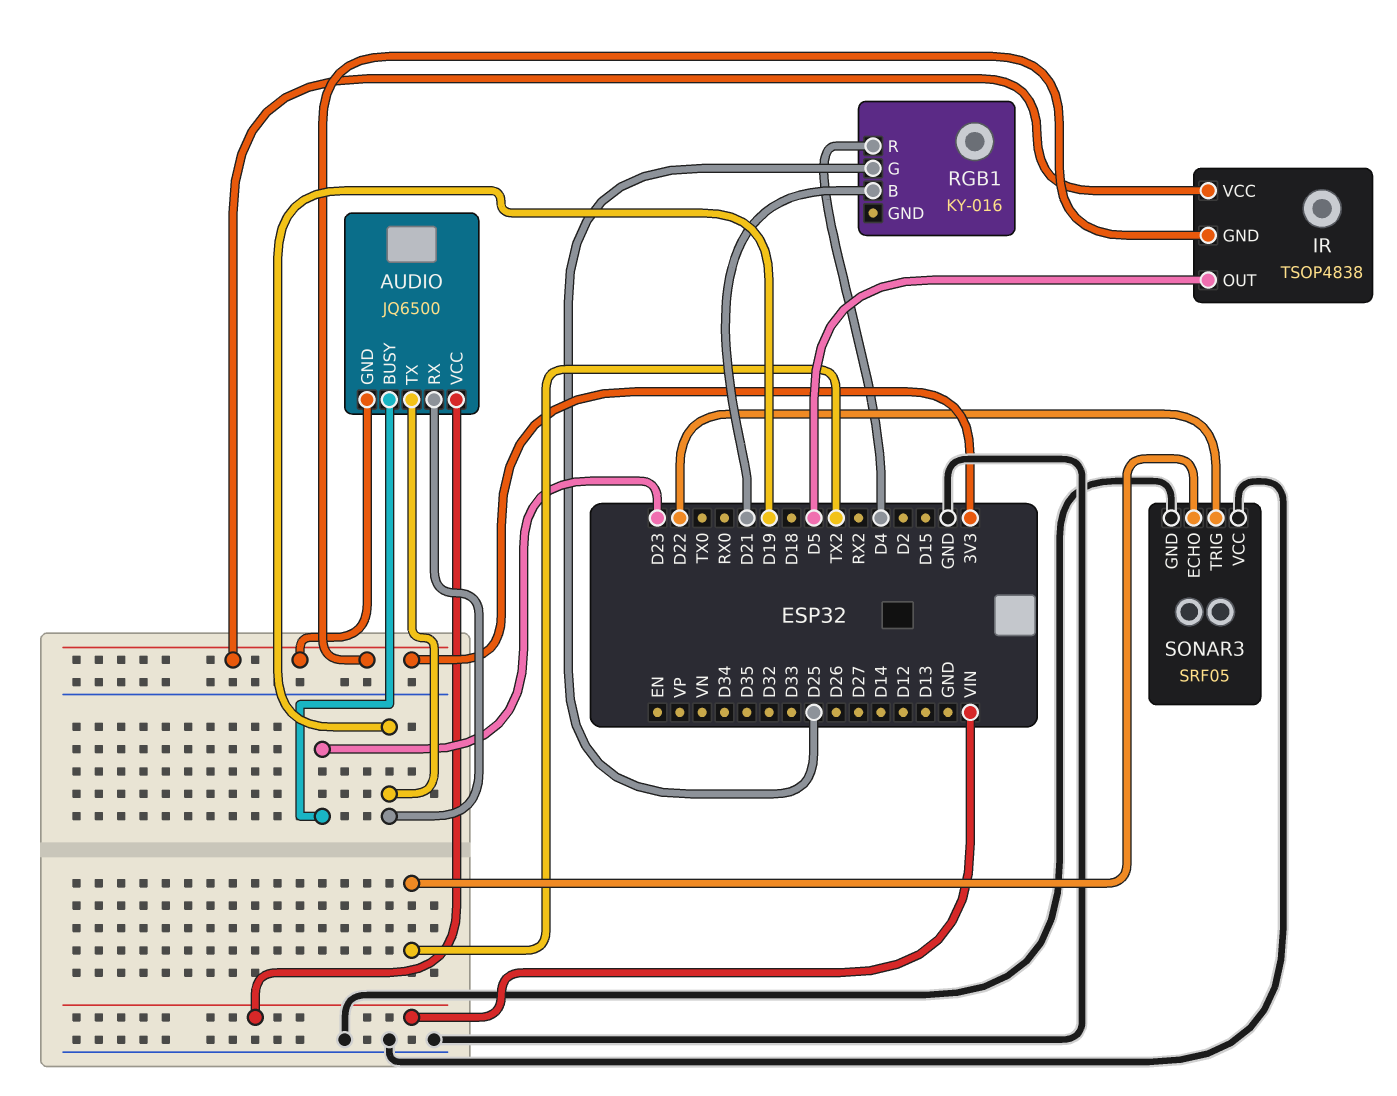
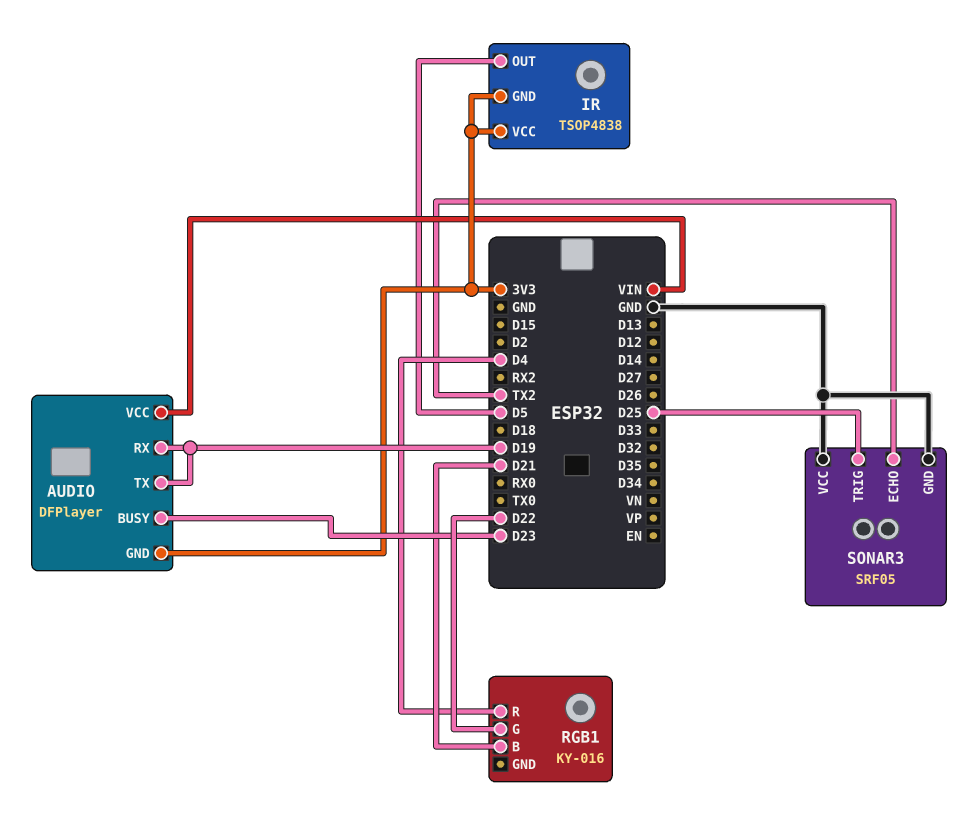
AUDIO: JQ6500 -> DFPlayer
RGB1 pin G: D25 -> D22
SONAR3 pin TRIG: D22 -> D25

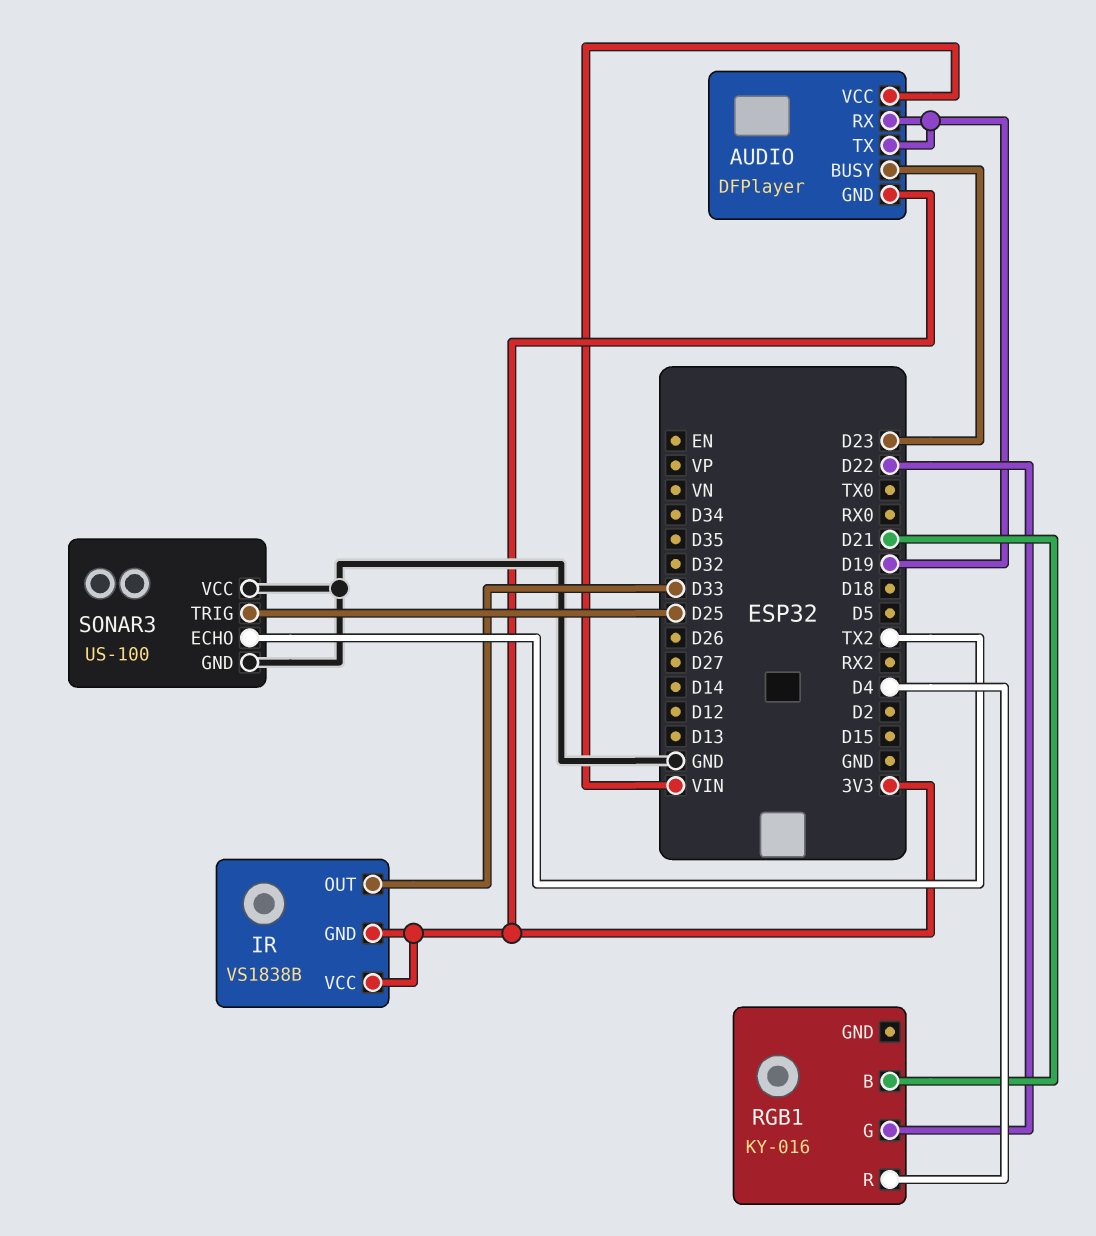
IR: TSOP4838 -> VS1838B
IR pin OUT: D5 -> D33
SONAR3: SRF05 -> US-100

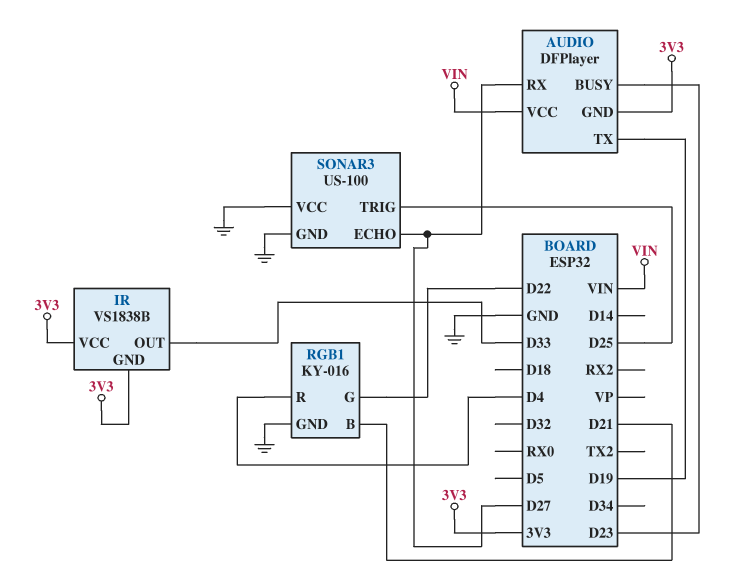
AUDIO pin RX: D19 -> D27
RGB1 pin GND: none -> GND
SONAR3 pin ECHO: TX2 -> D27

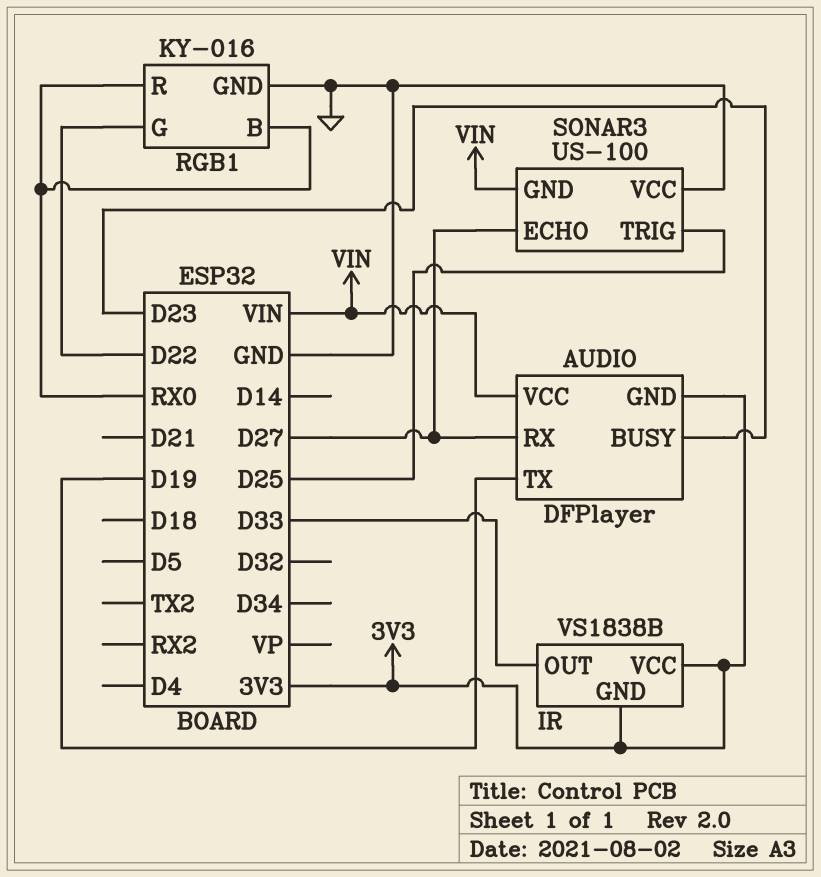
RGB1 pin B: D21 -> RX0
RGB1 pin R: D4 -> RX0
SONAR3 pin GND: GND -> VIN

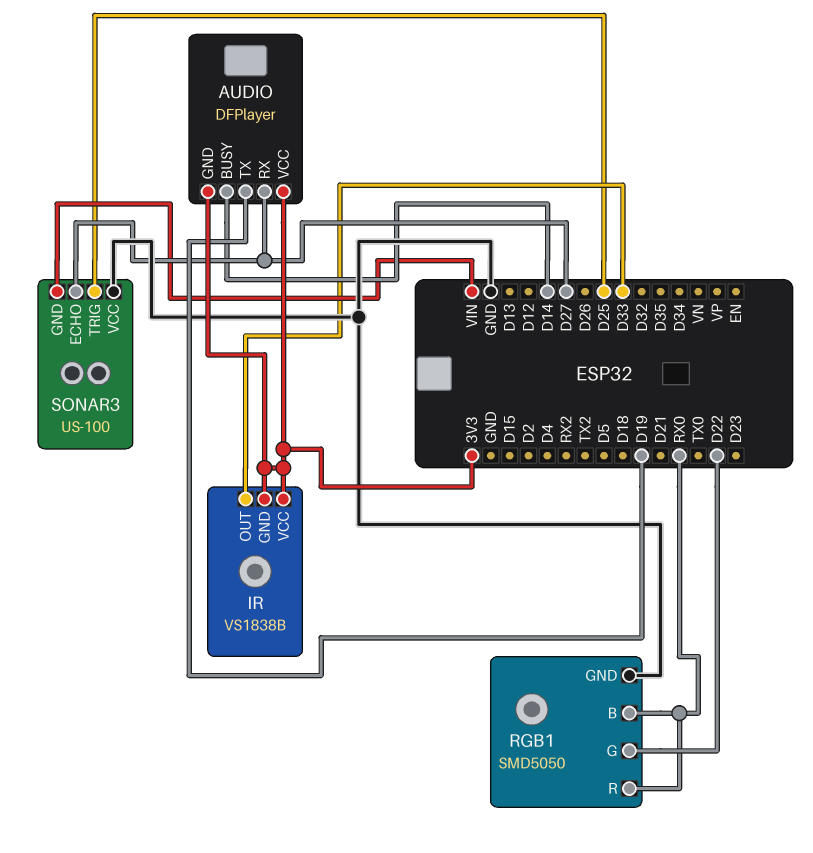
AUDIO pin BUSY: D23 -> D14
AUDIO pin VCC: VIN -> 3V3
RGB1: KY-016 -> SMD5050

